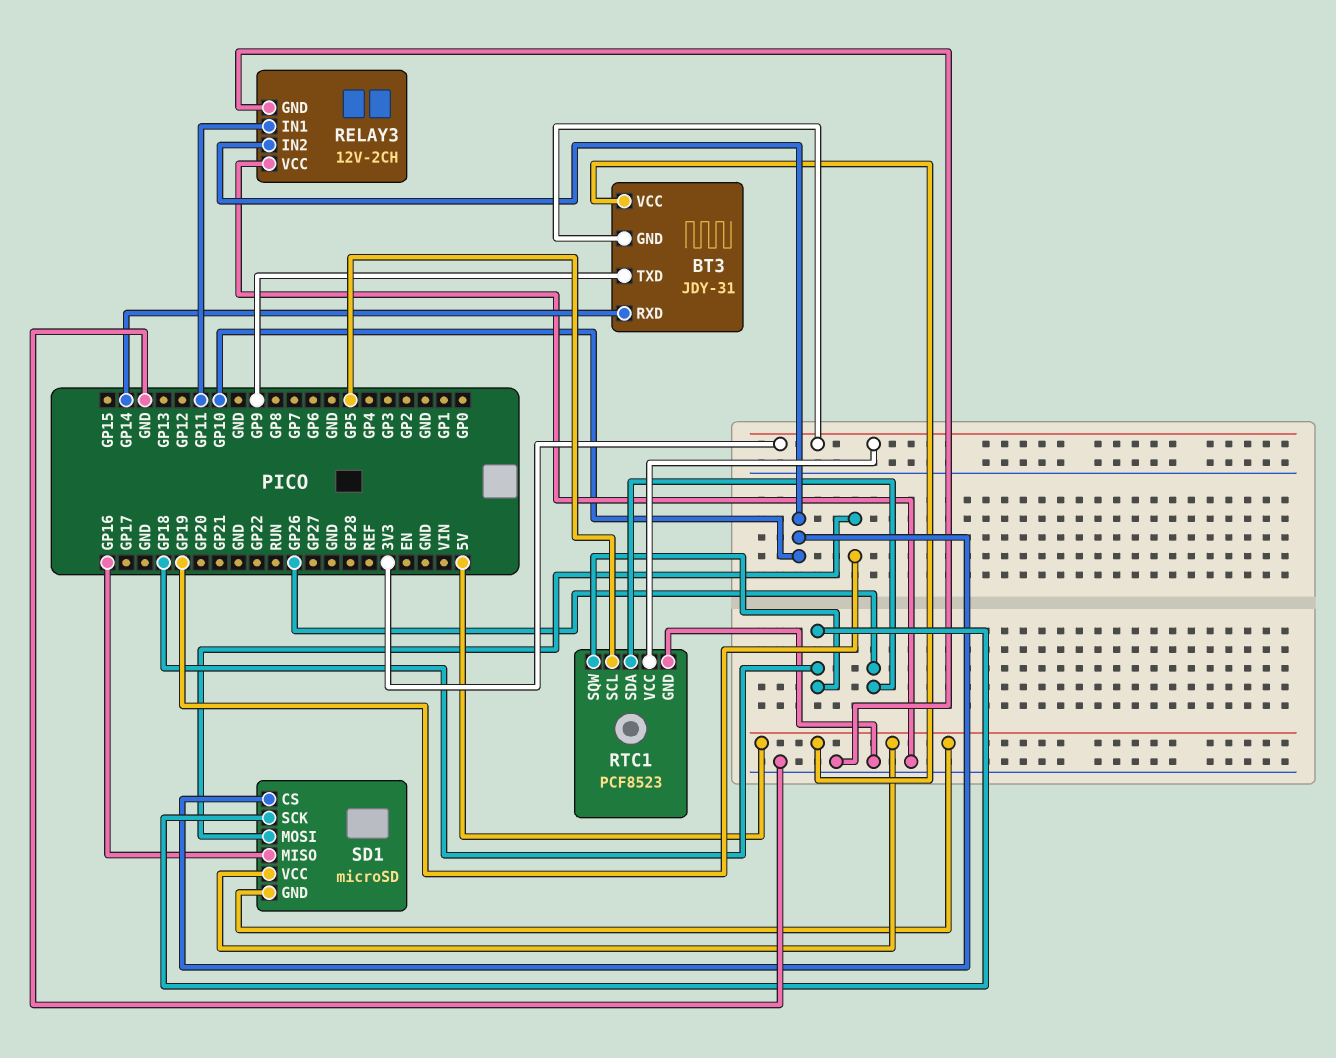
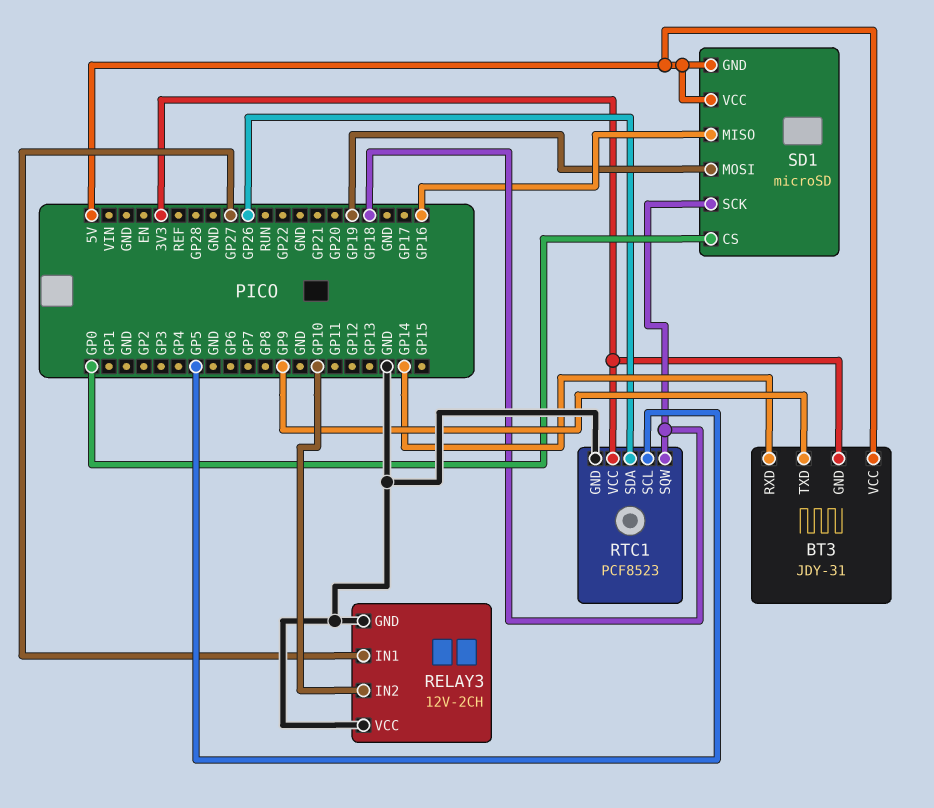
RELAY3 pin IN1: GP11 -> GP27
SD1 pin CS: GP10 -> GP0

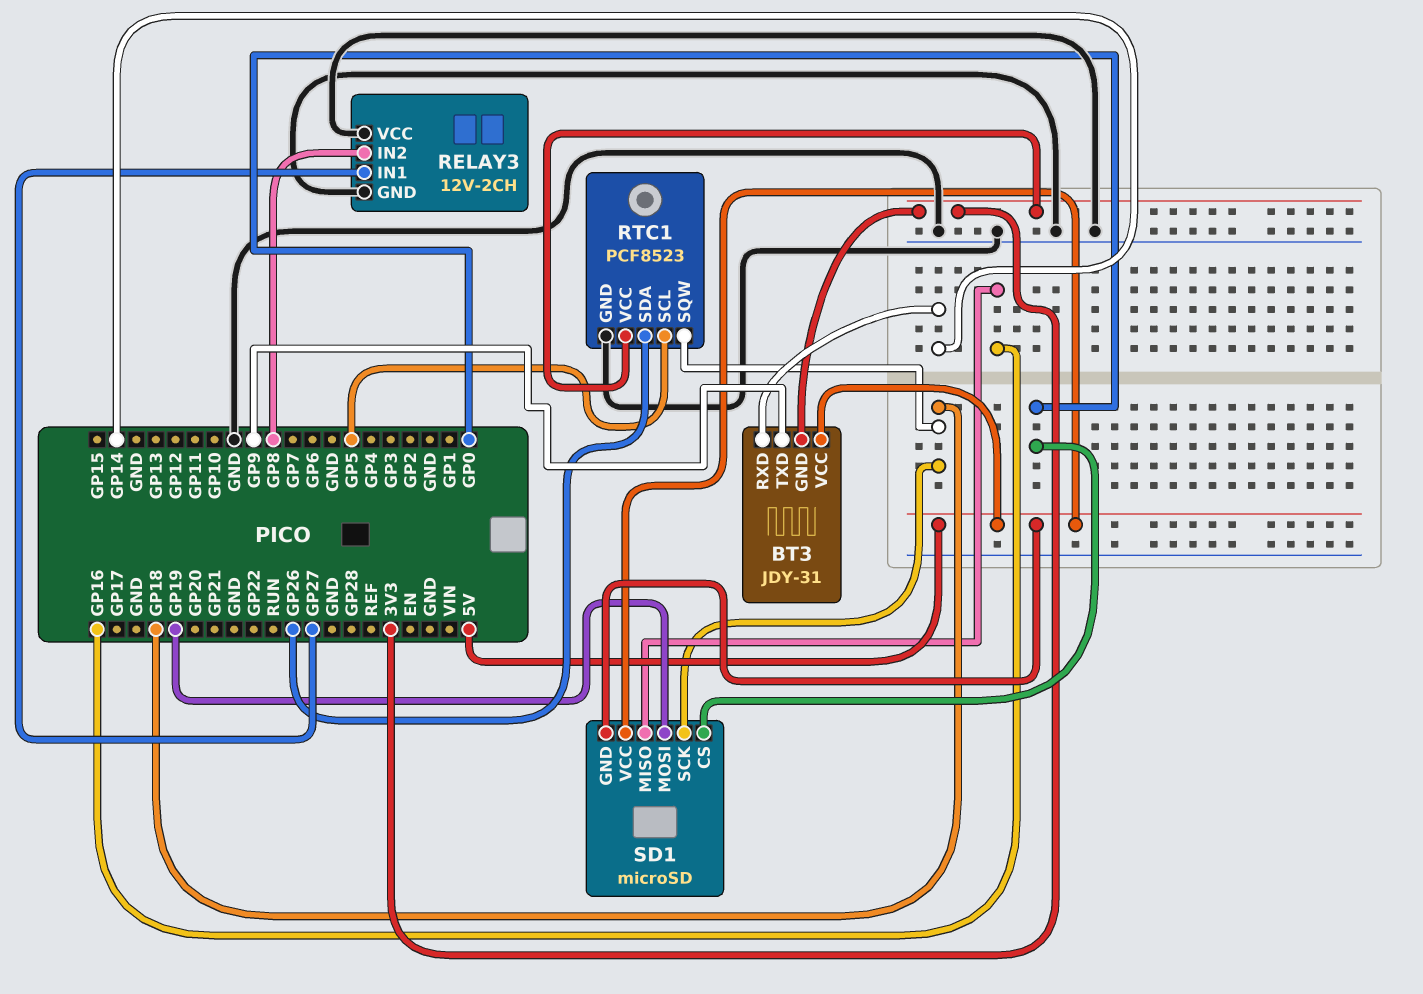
RELAY3 pin IN2: GP10 -> GP8

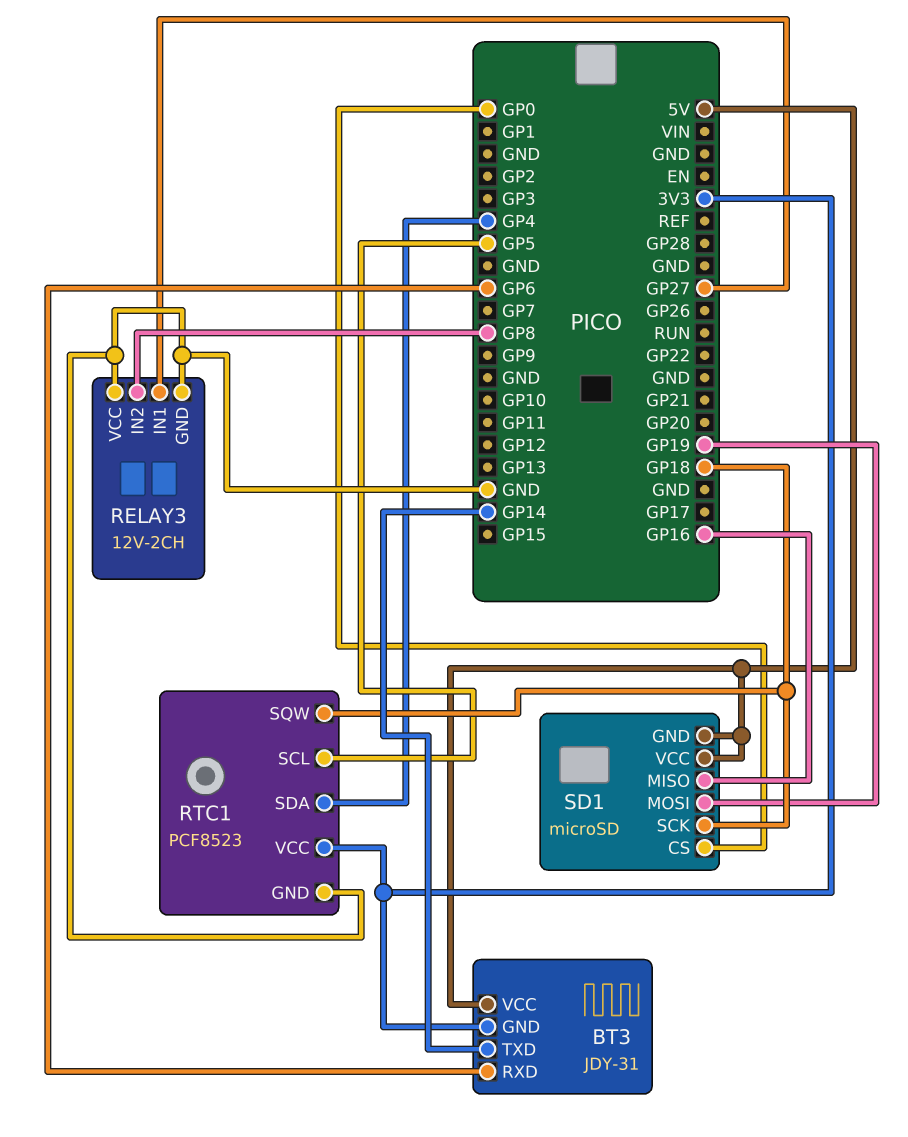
BT3 pin RXD: GP14 -> GP6
BT3 pin TXD: GP9 -> GP14
RTC1 pin SDA: GP26 -> GP4

